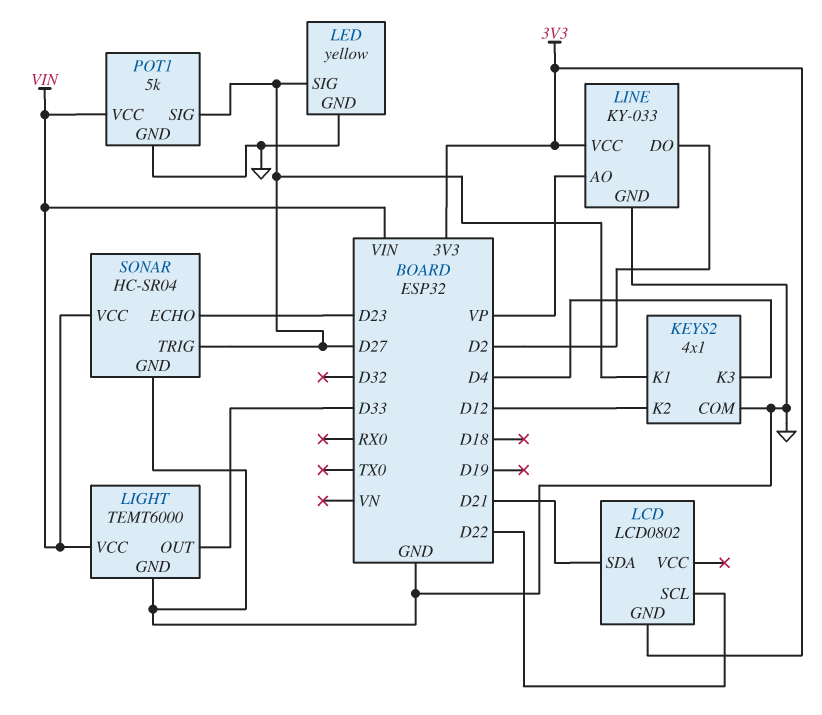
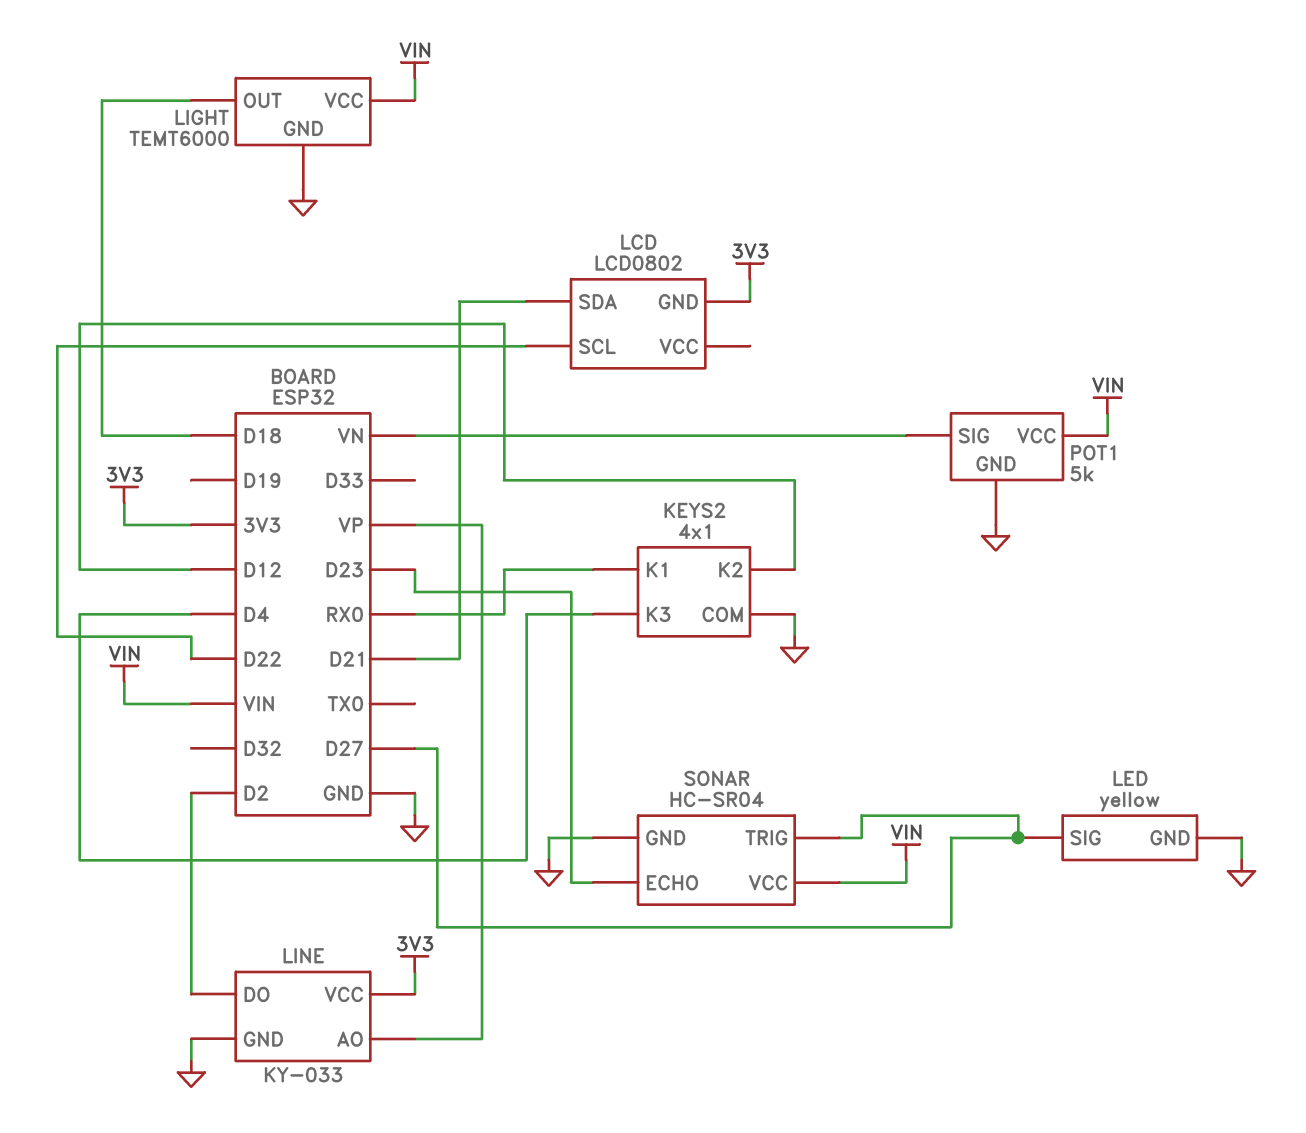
KEYS2 pin K1: D27 -> RX0
LIGHT pin OUT: D33 -> D18
POT1 pin SIG: D27 -> VN

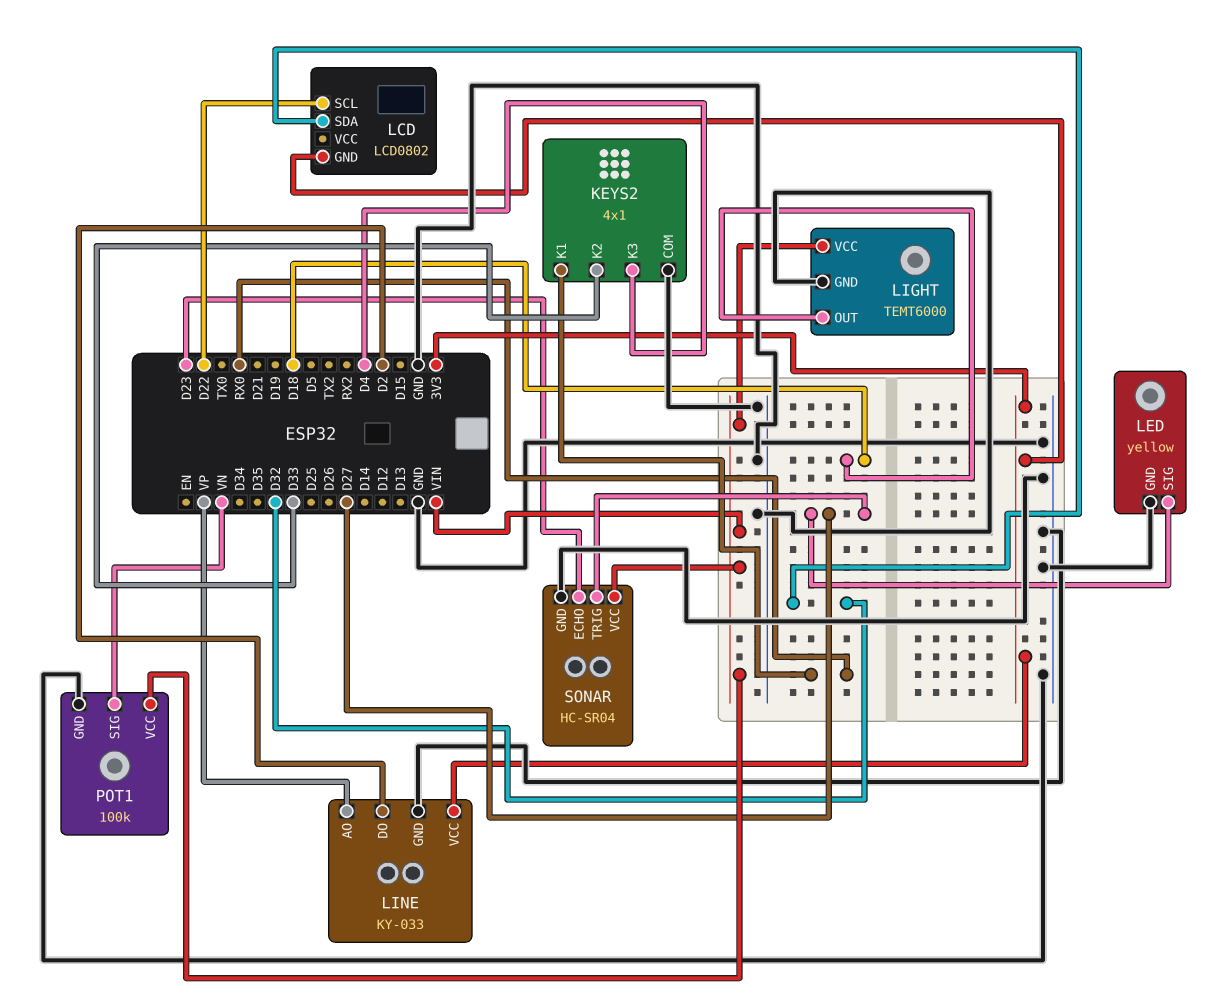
KEYS2 pin K2: D12 -> D33
LCD pin SDA: D21 -> D32
POT1: 5k -> 100k

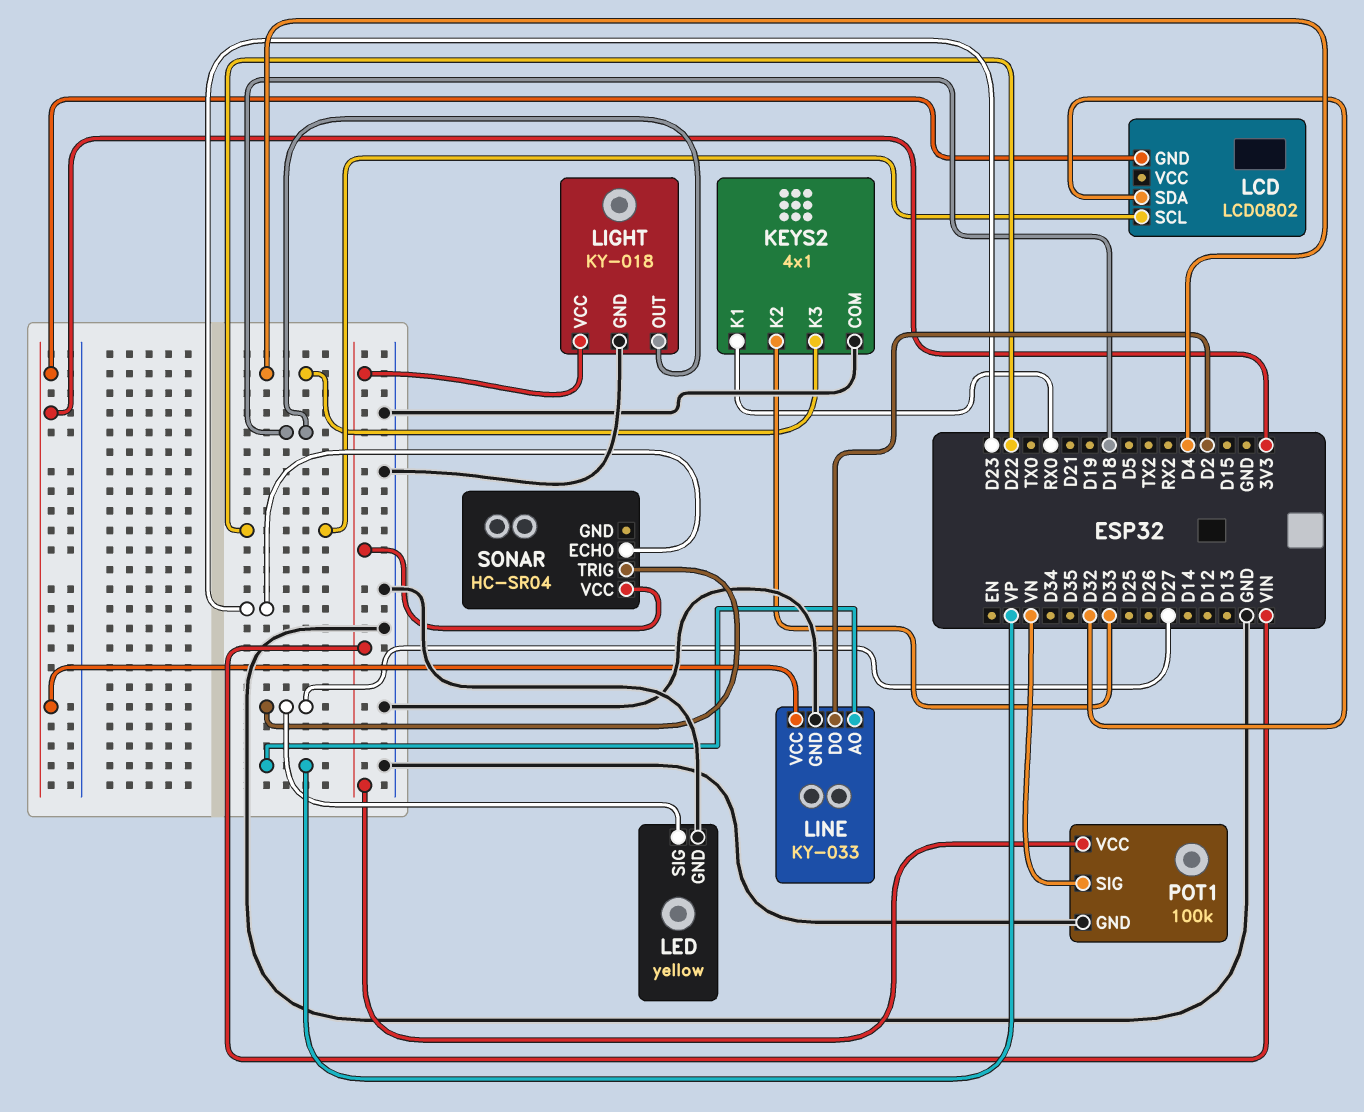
LIGHT: TEMT6000 -> KY-018
SONAR pin GND: GND -> none

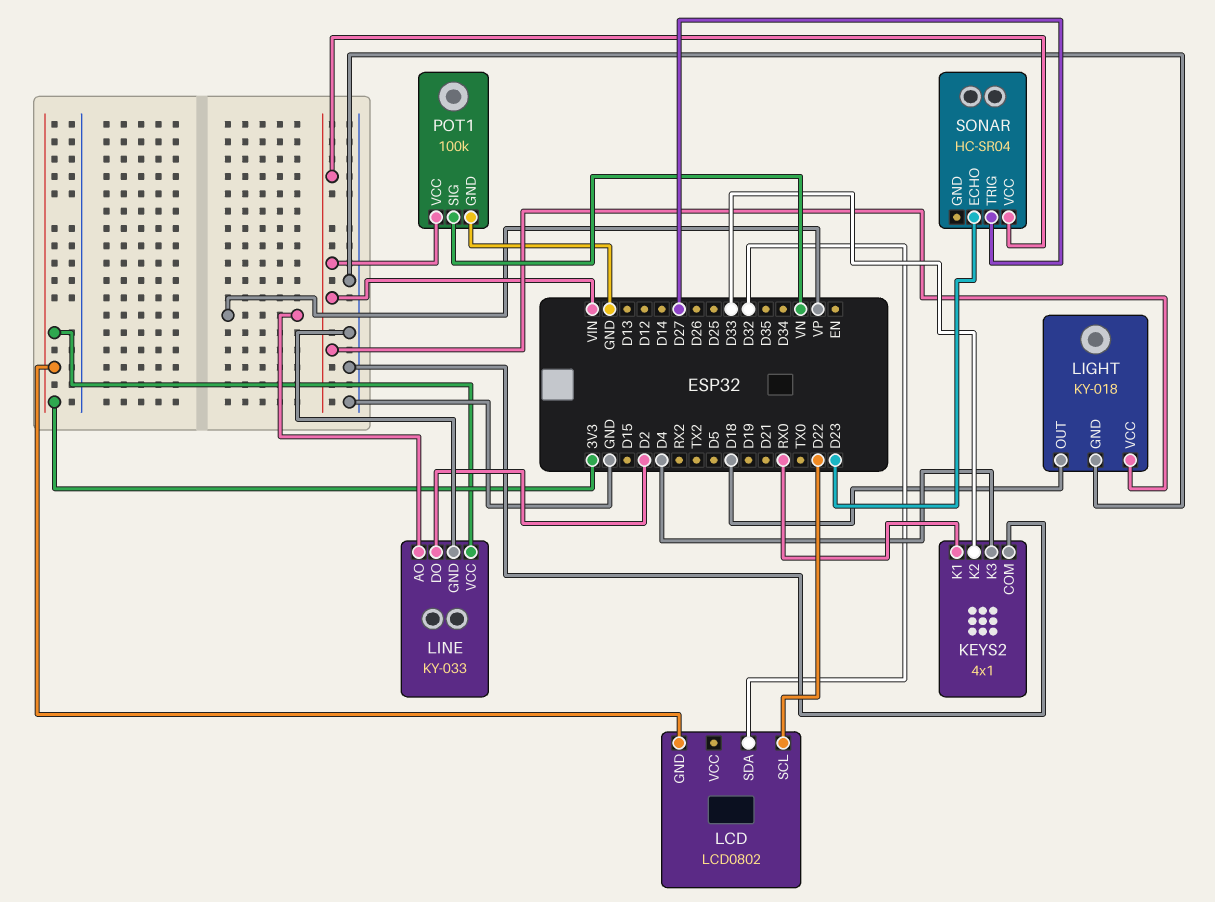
LED: yellow -> none
LED pin GND: GND -> none
LED pin SIG: D27 -> none

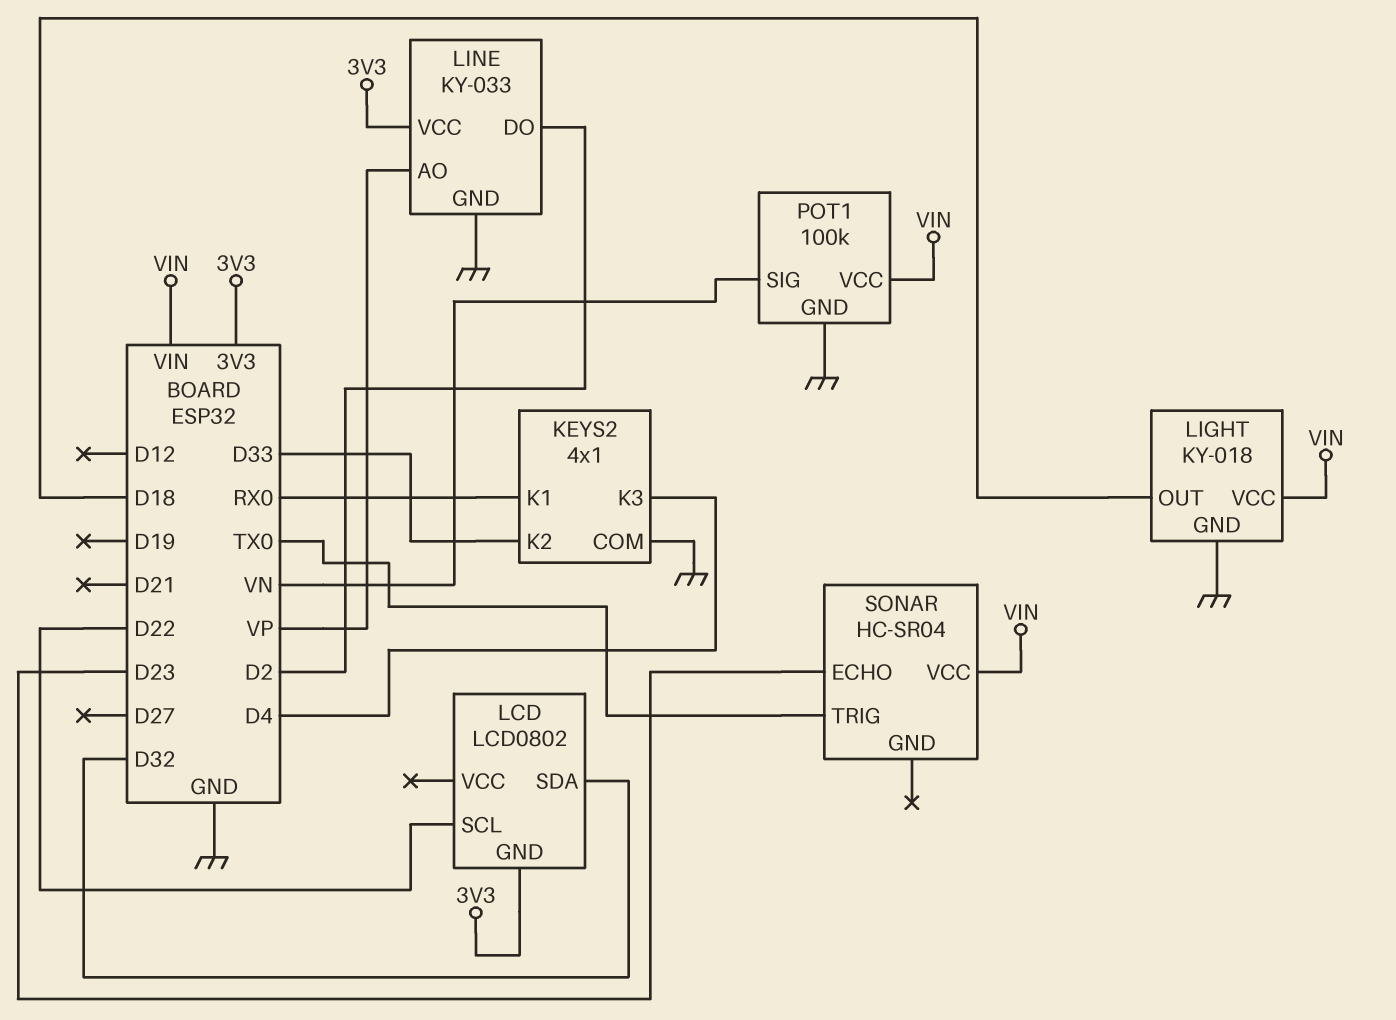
SONAR pin TRIG: D27 -> TX0

